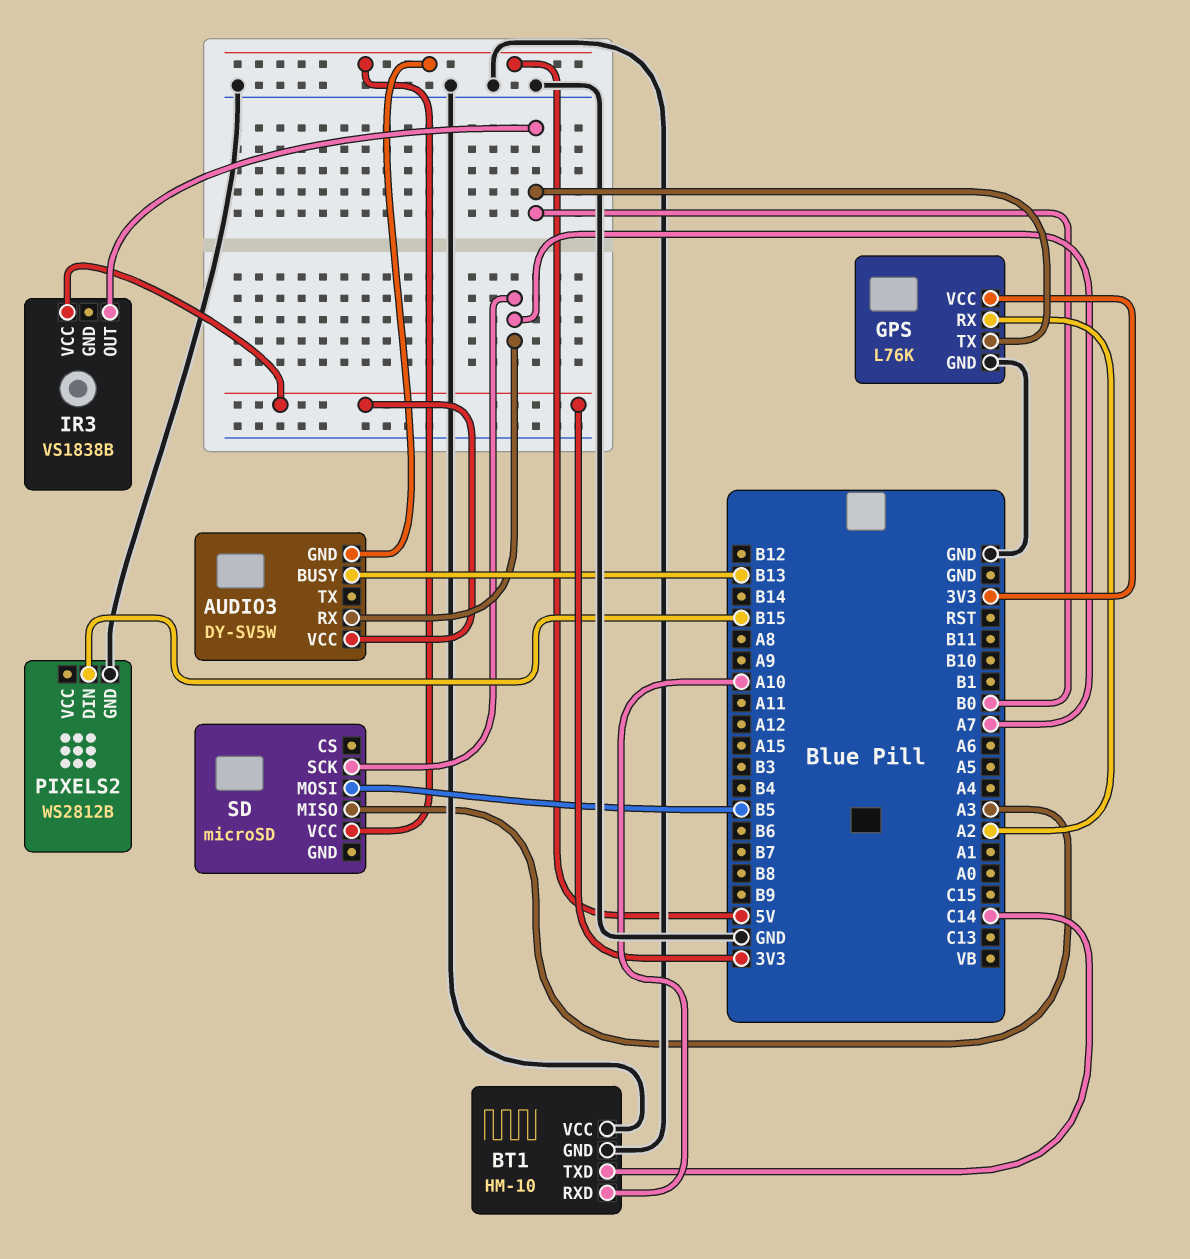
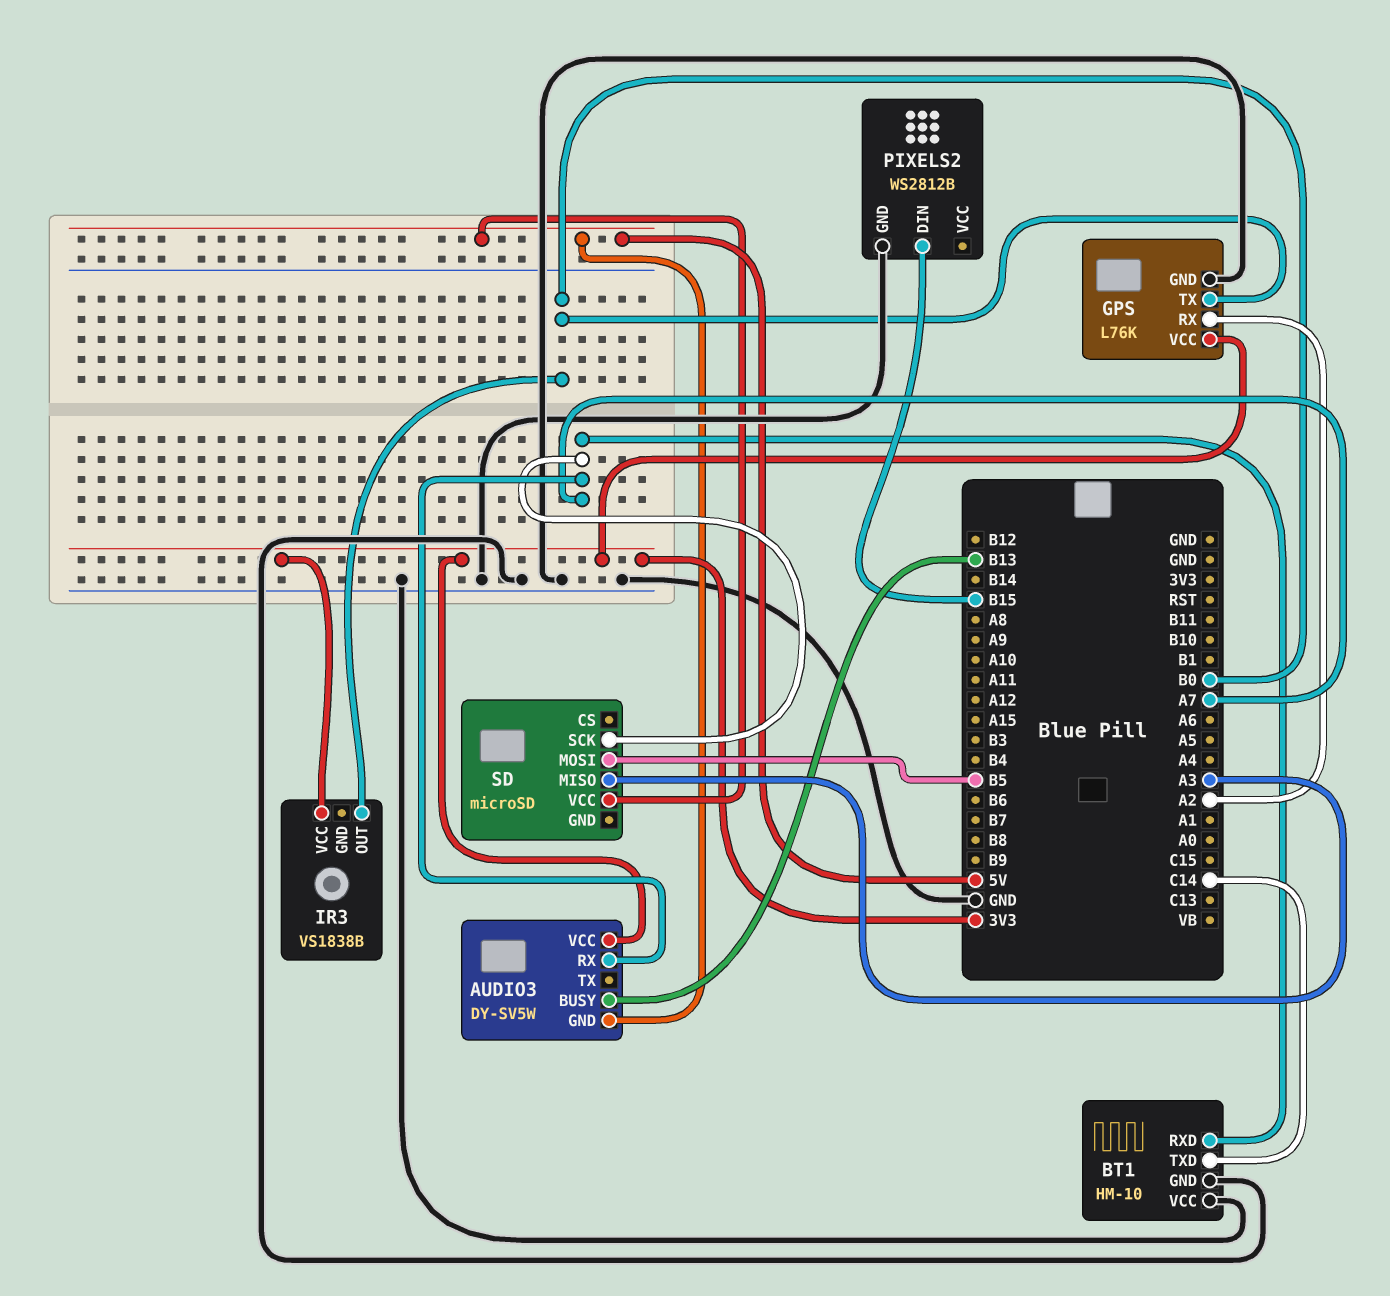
BT1 pin RXD: A10 -> A7

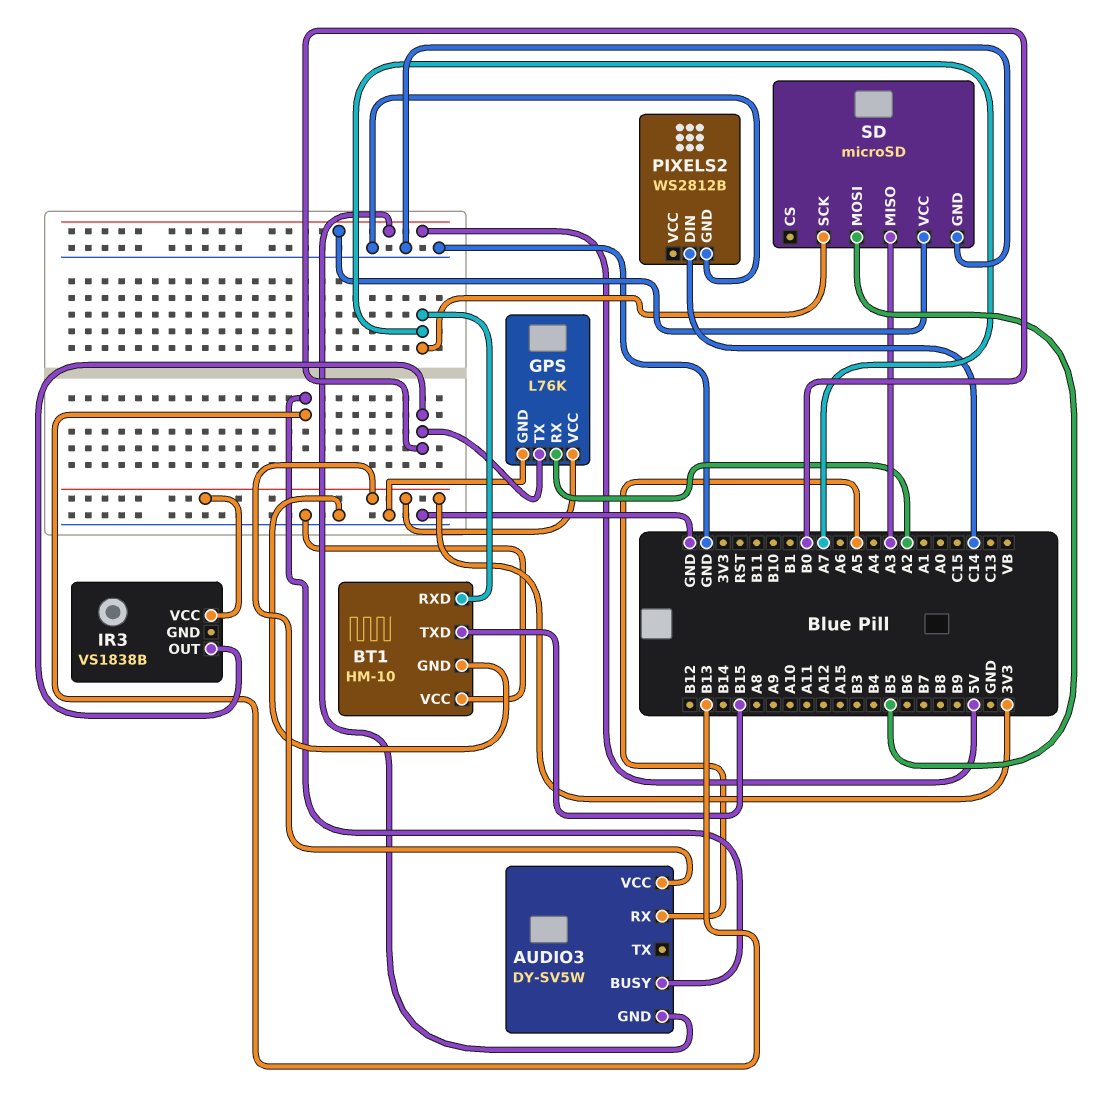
AUDIO3 pin RX: A7 -> A5
BT1 pin TXD: C14 -> B15
PIXELS2 pin DIN: B15 -> C14
SD pin GND: none -> GND

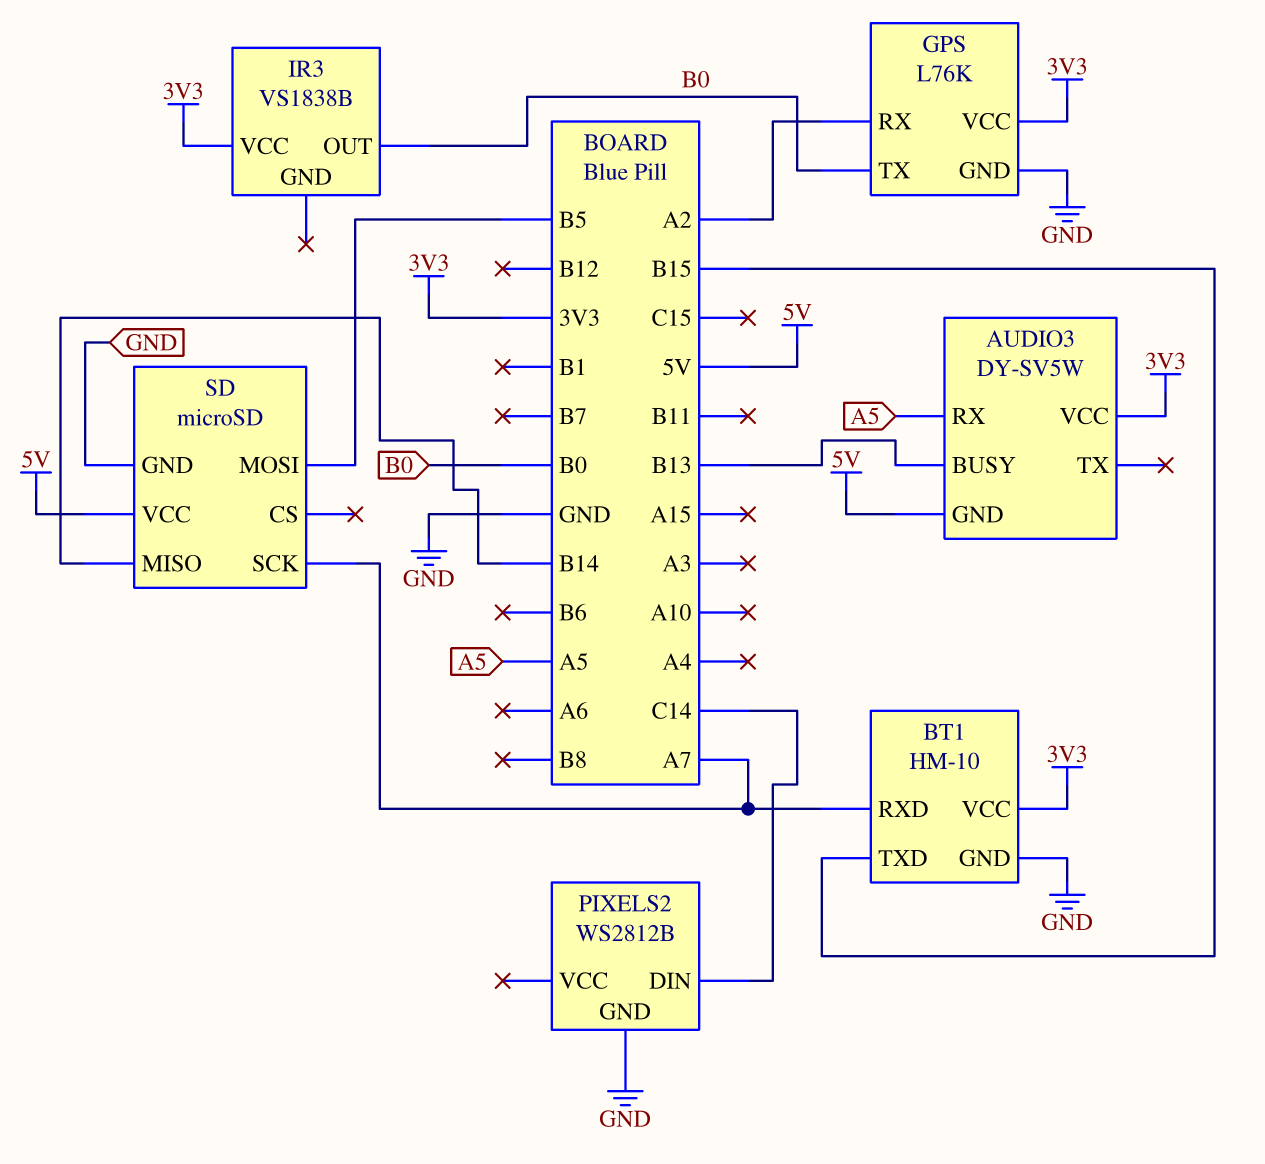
BT1 pin VCC: GND -> 3V3
SD pin MISO: A3 -> B14

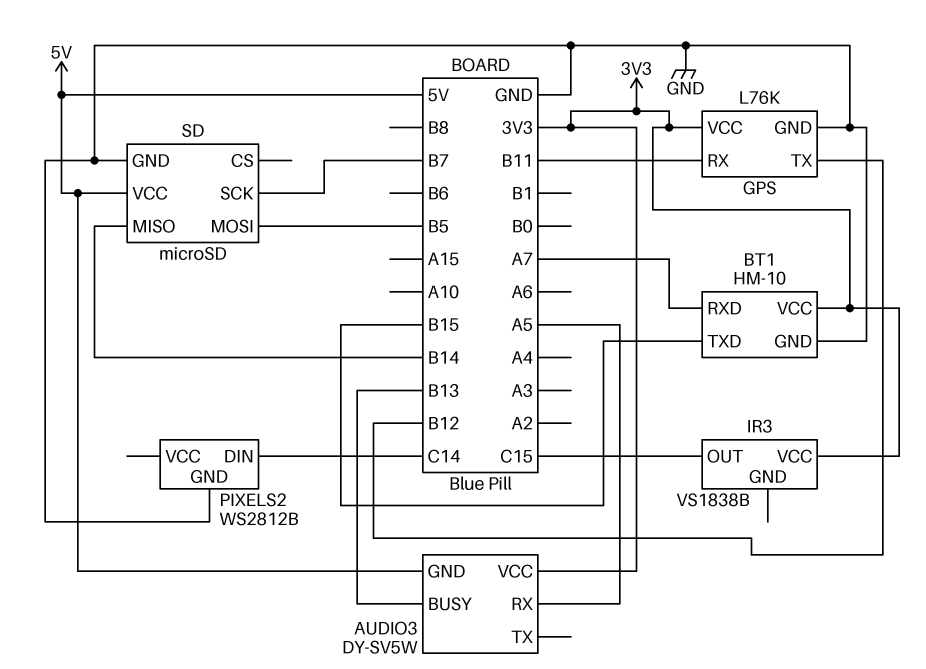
GPS pin RX: A2 -> B11
GPS pin TX: B0 -> B12
IR3 pin OUT: B0 -> C15
SD pin SCK: A7 -> B7

